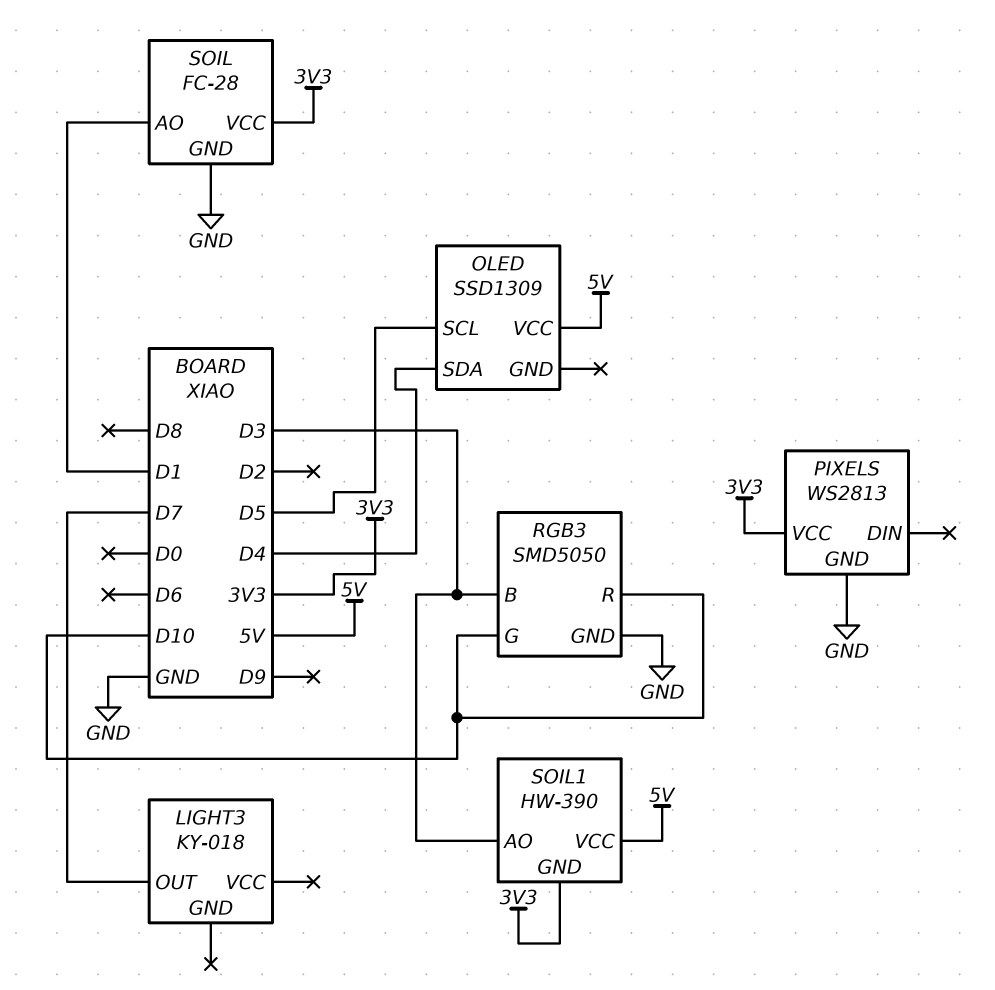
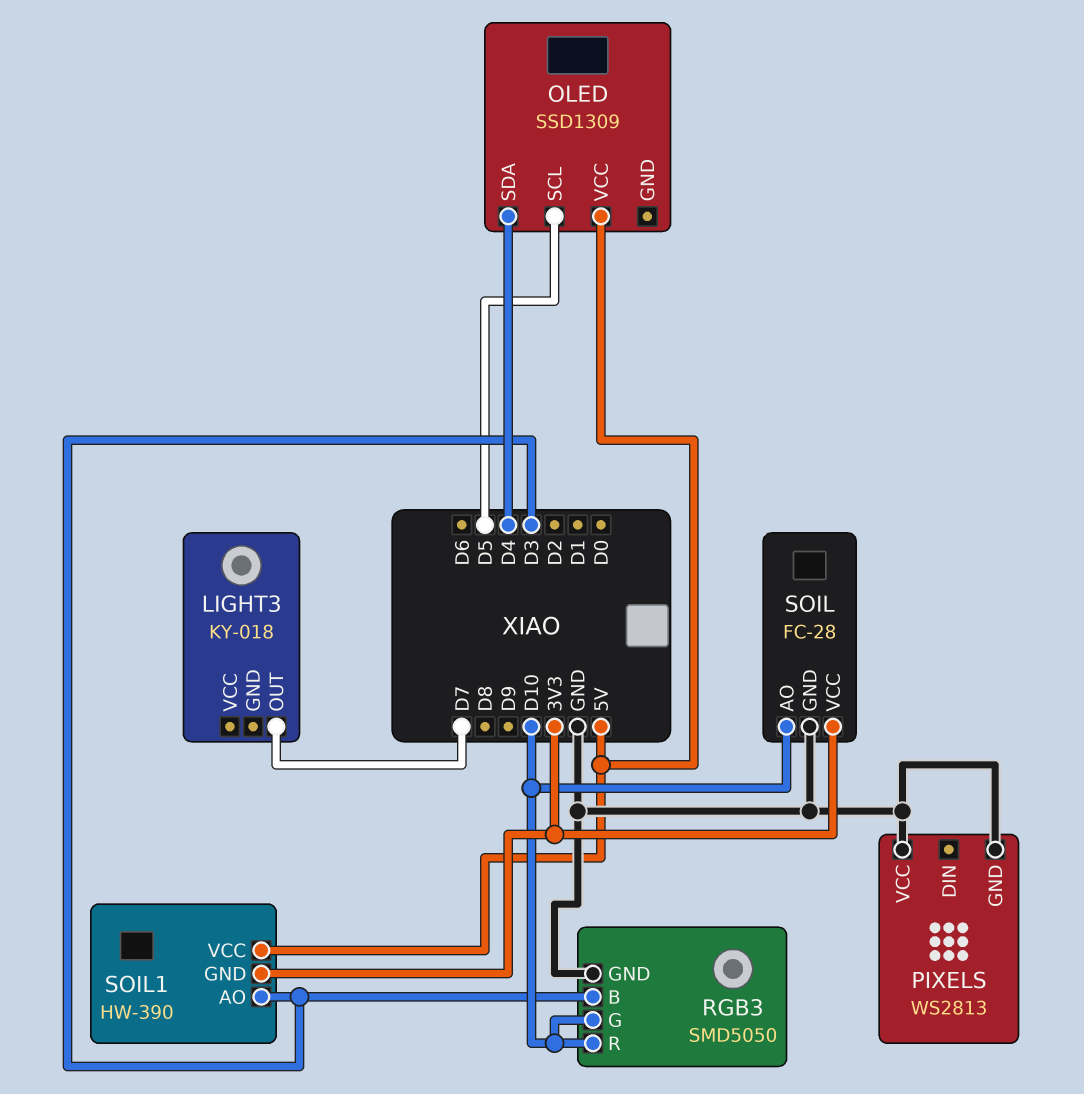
PIXELS pin VCC: 3V3 -> GND
SOIL pin AO: D1 -> D10

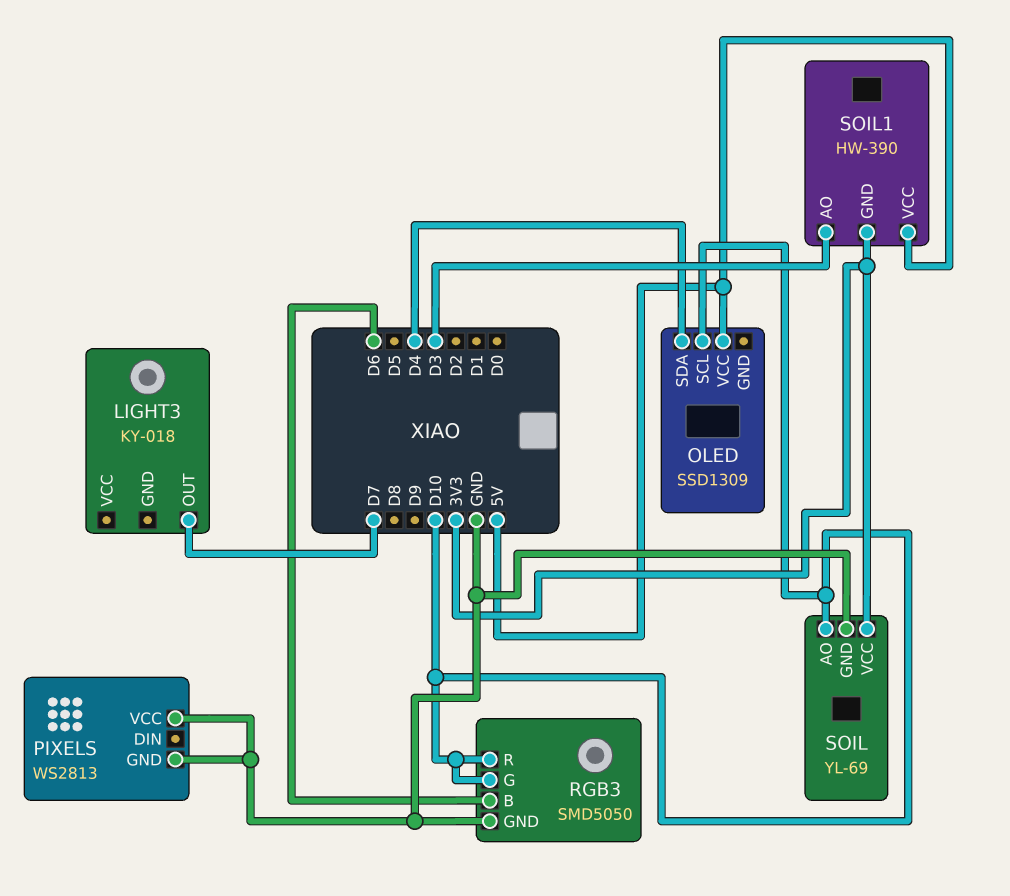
OLED pin SCL: D5 -> D10
RGB3 pin B: D3 -> D6
SOIL: FC-28 -> YL-69

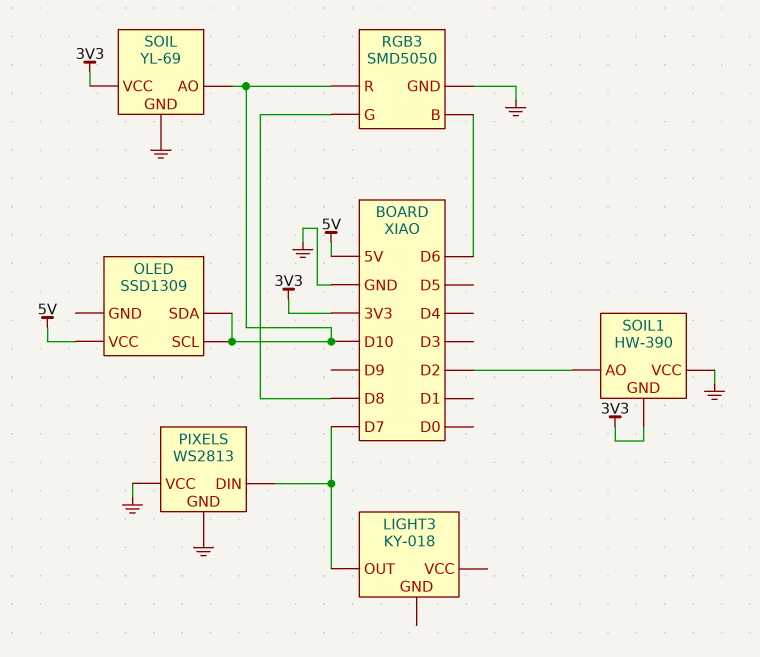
OLED pin SDA: D4 -> D10
PIXELS pin DIN: none -> D7
RGB3 pin G: D10 -> D8
SOIL1 pin AO: D3 -> D2
SOIL1 pin VCC: 5V -> GND

